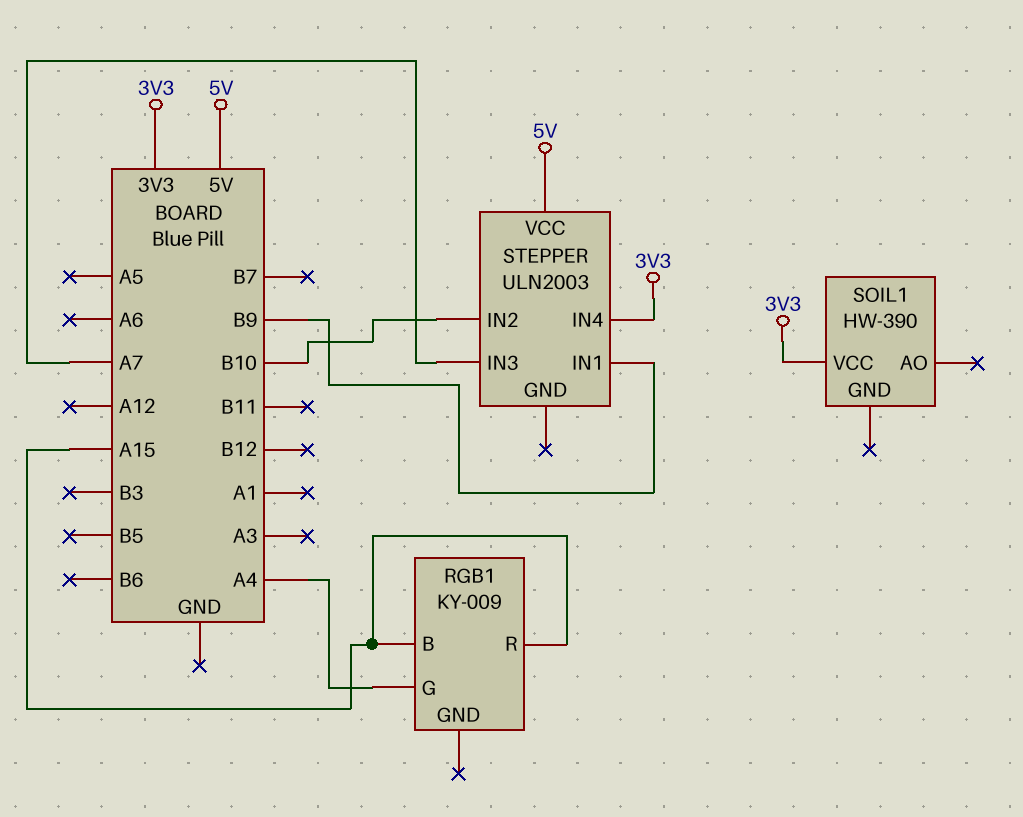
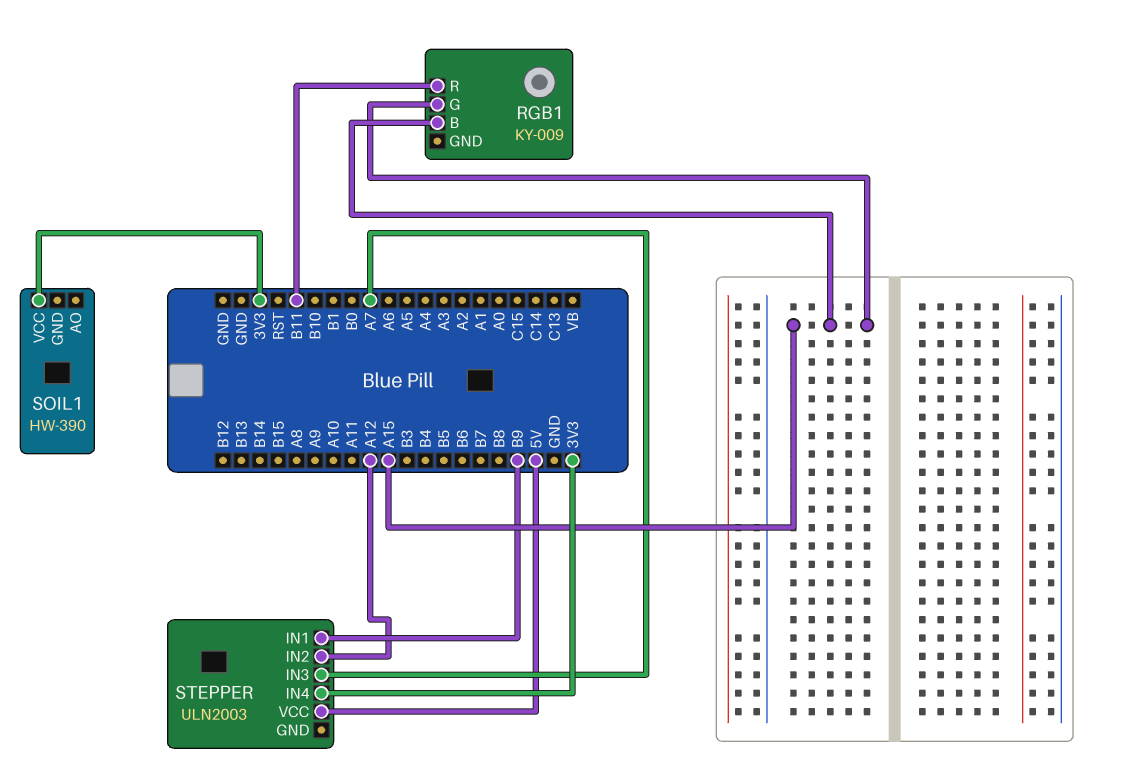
RGB1 pin G: A4 -> A15
RGB1 pin R: A15 -> B11
STEPPER pin IN2: B10 -> A12

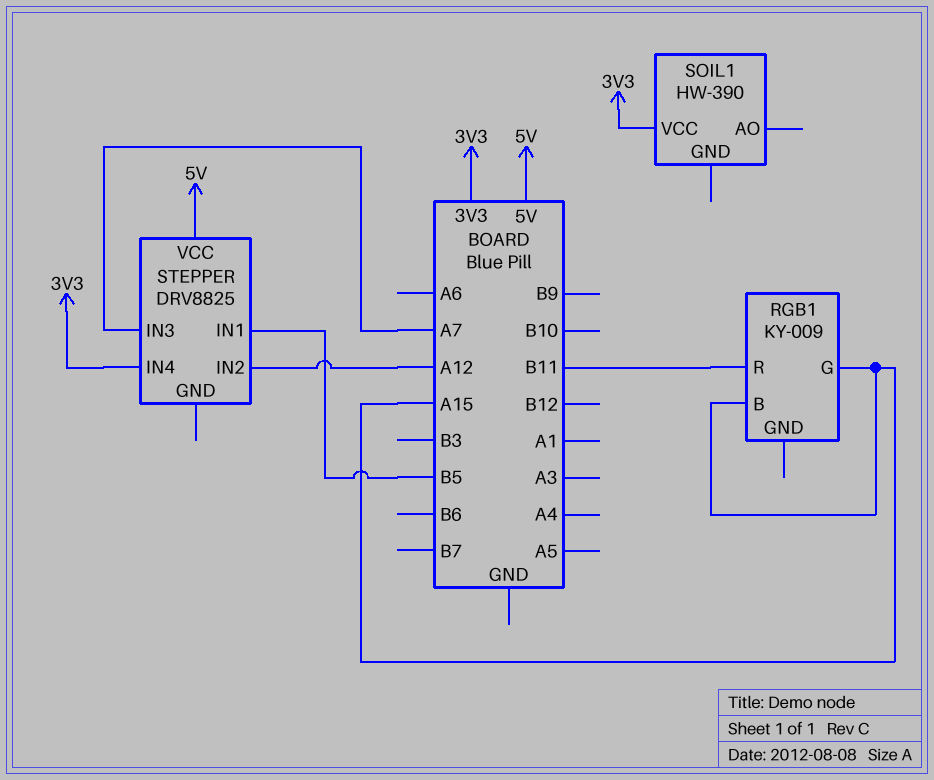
STEPPER: ULN2003 -> DRV8825
STEPPER pin IN1: B9 -> B5

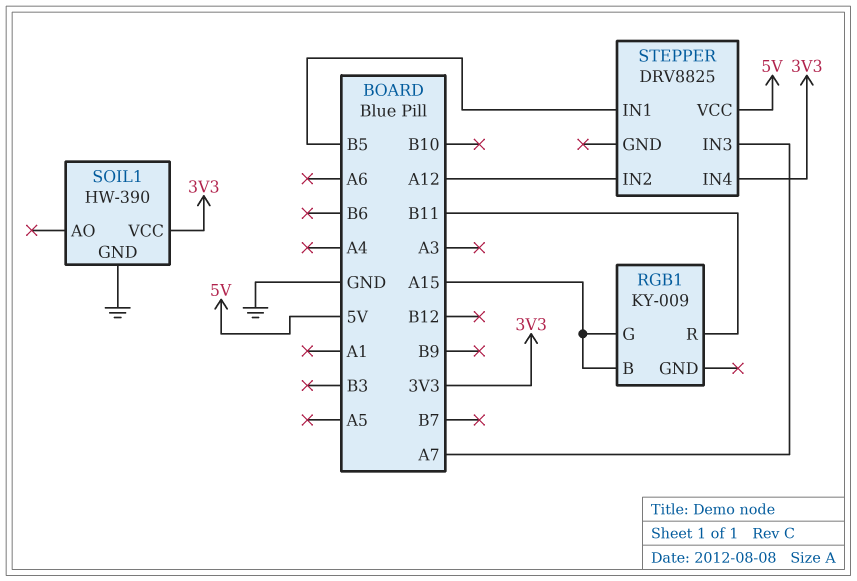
SOIL1 pin GND: none -> GND

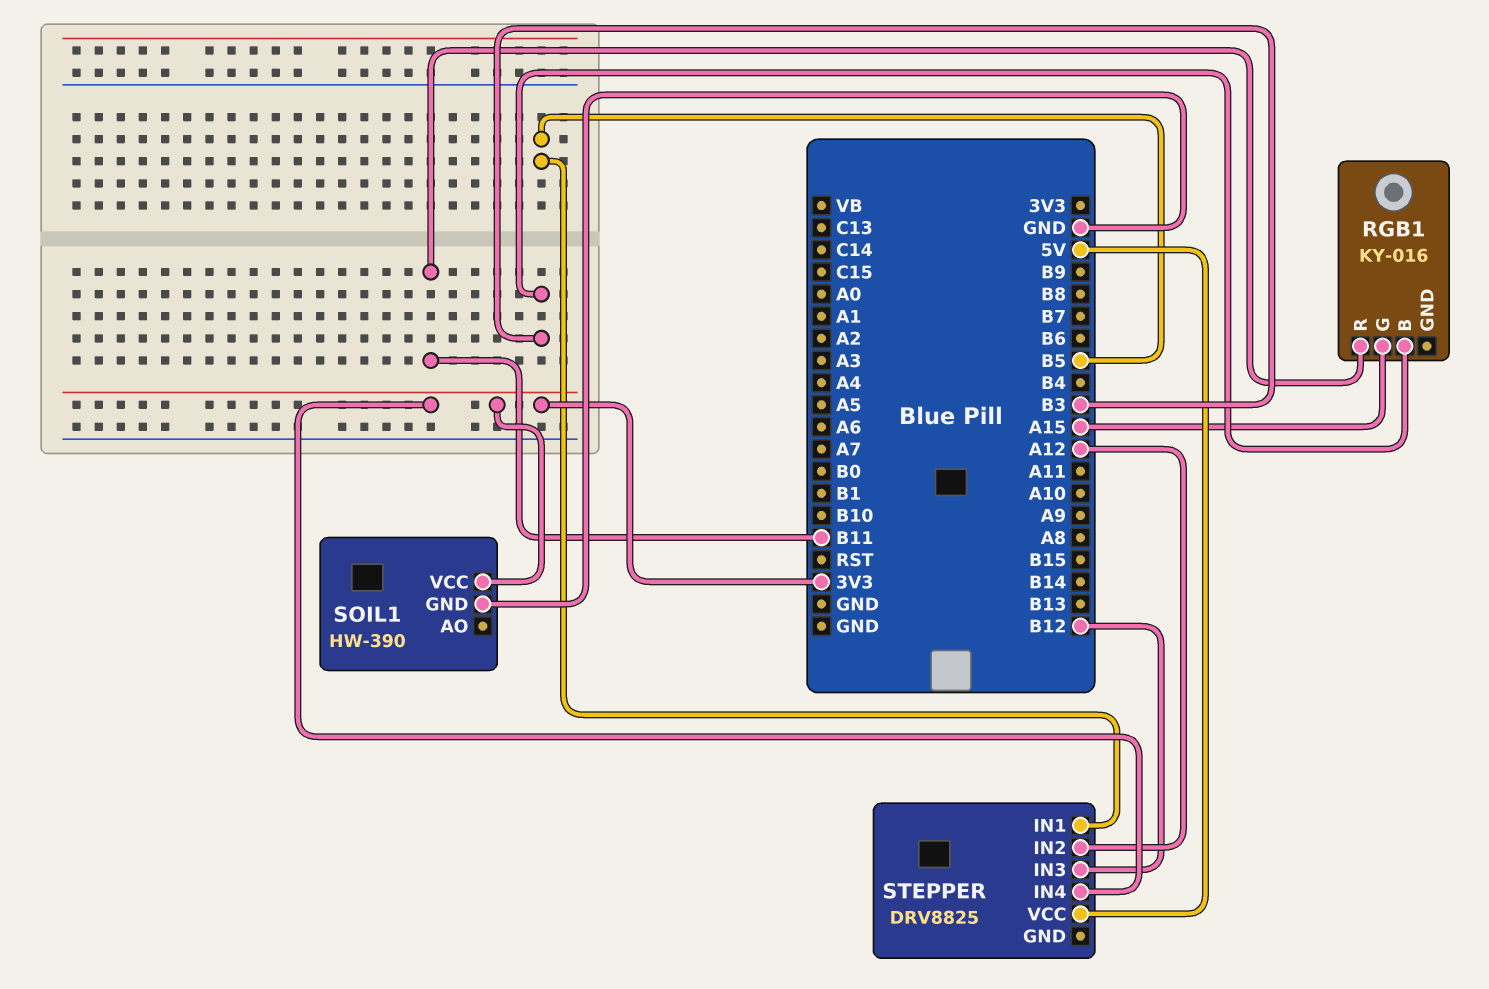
RGB1: KY-009 -> KY-016
RGB1 pin B: A15 -> B3
STEPPER pin IN3: A7 -> B12

